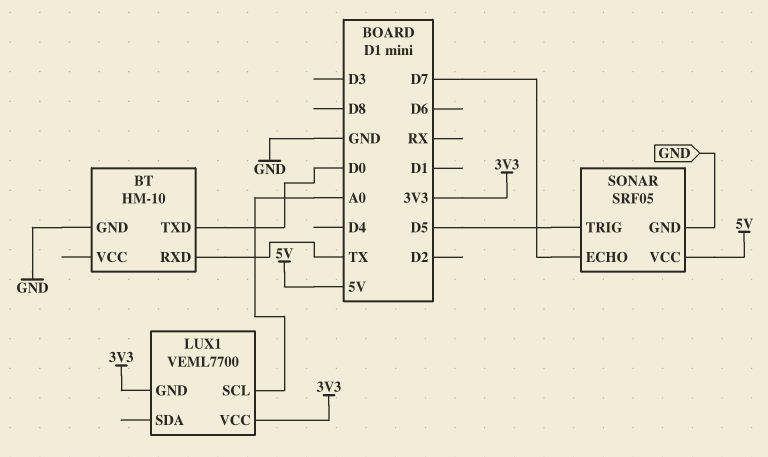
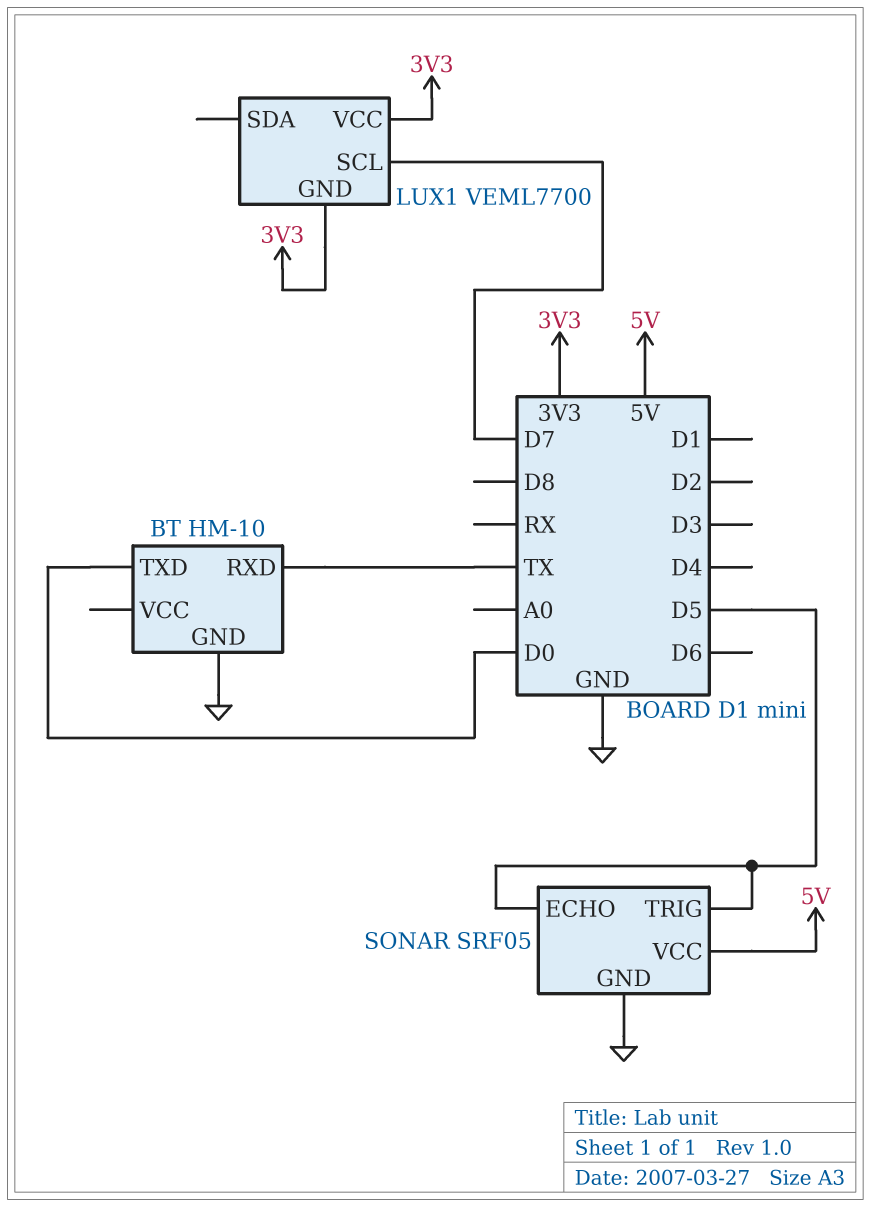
LUX1 pin SCL: A0 -> D7
SONAR pin ECHO: D7 -> D5

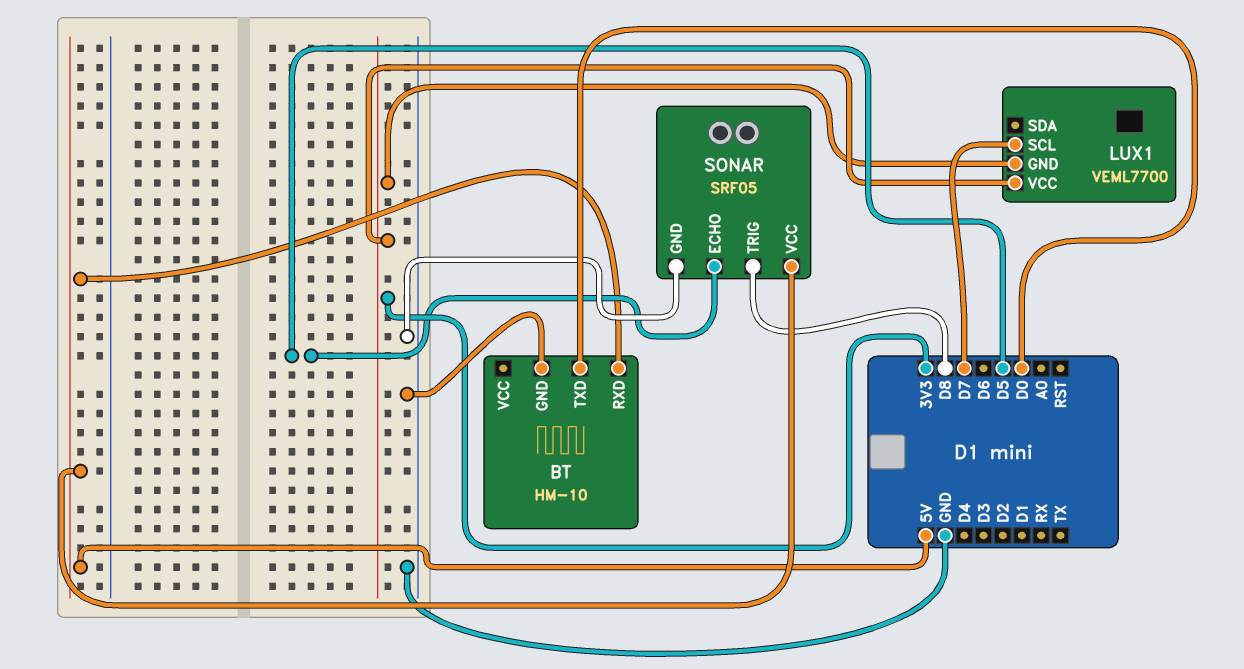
BT pin RXD: TX -> 5V
SONAR pin TRIG: D5 -> D8

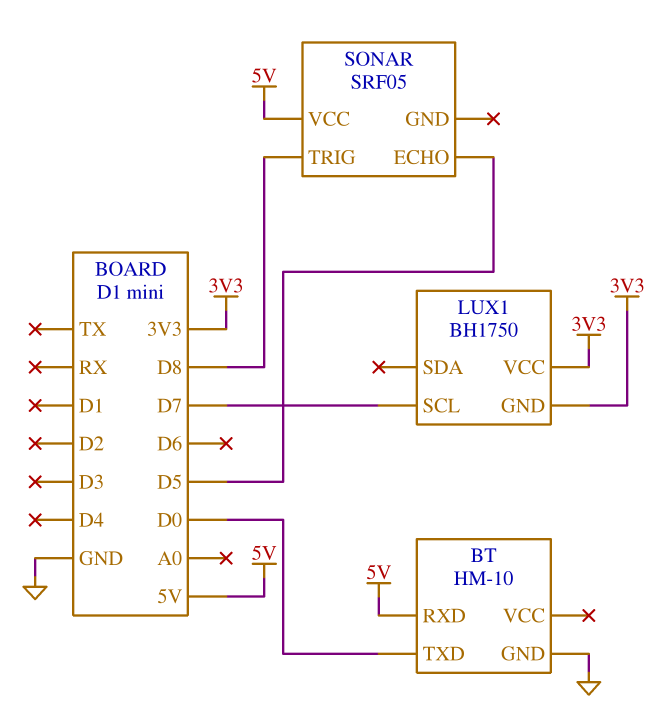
LUX1: VEML7700 -> BH1750
SONAR pin GND: GND -> none

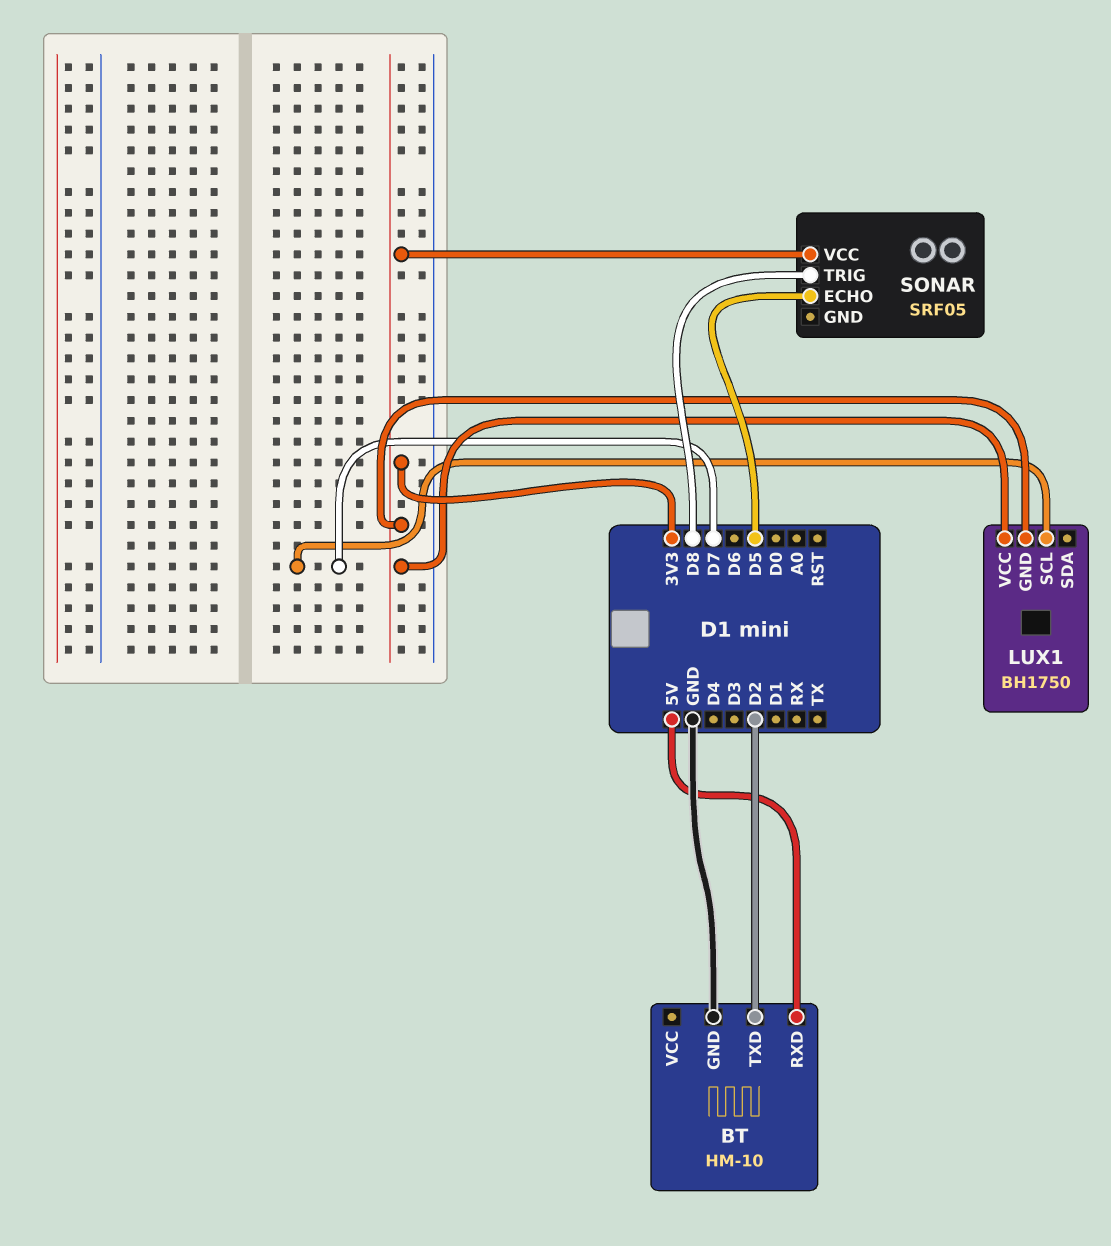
BT pin TXD: D0 -> D2
SONAR pin VCC: 5V -> 3V3

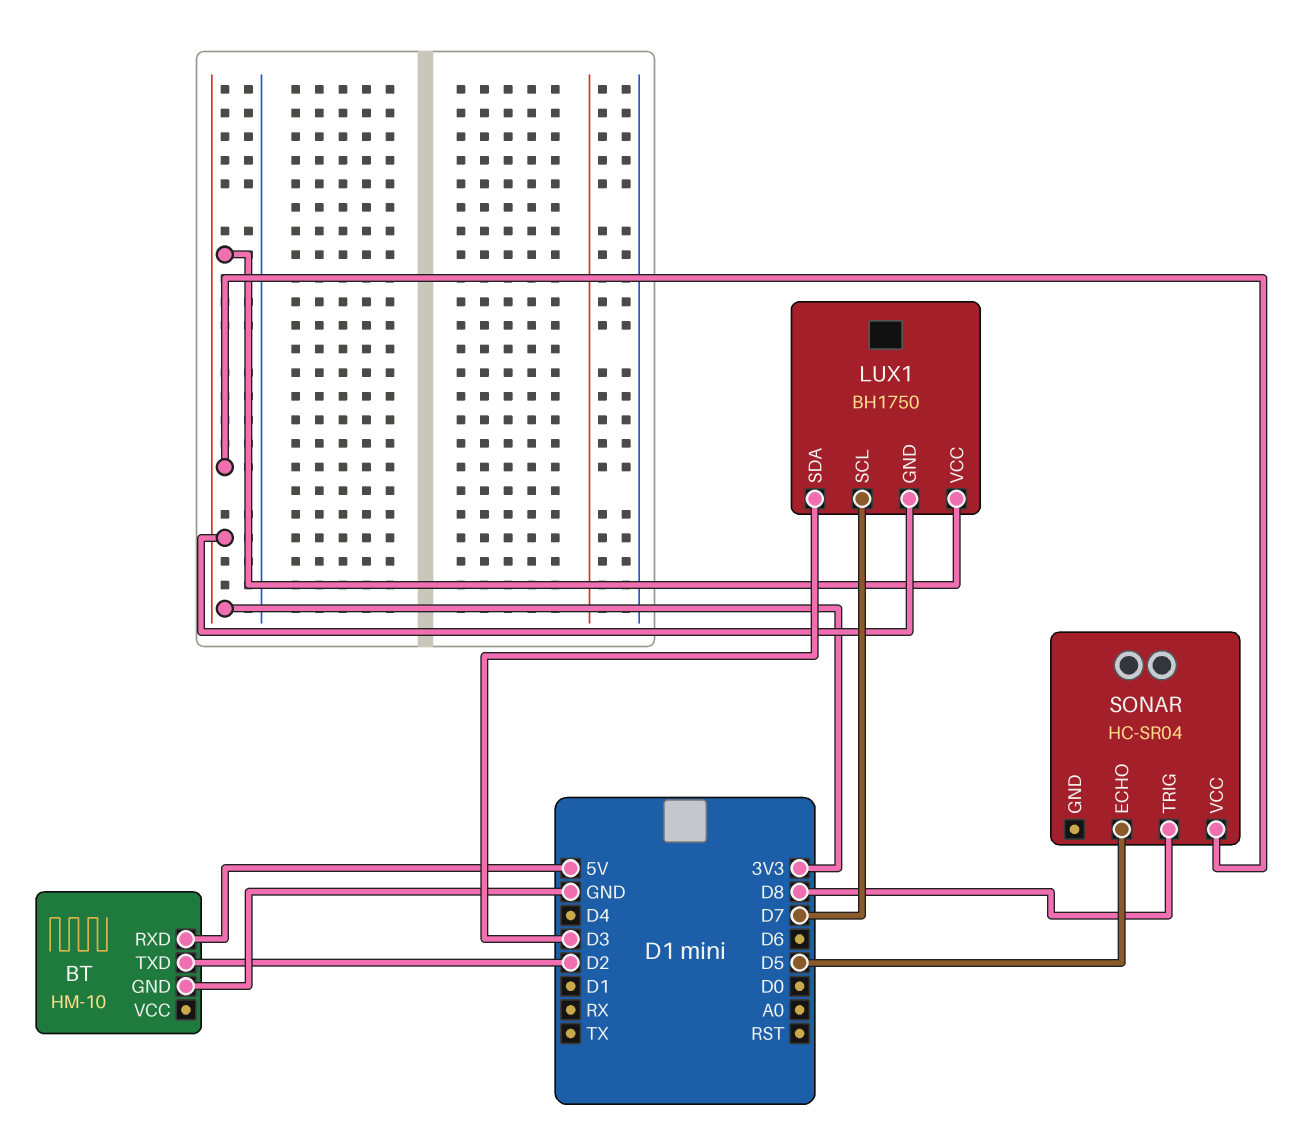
LUX1 pin SDA: none -> D3
SONAR: SRF05 -> HC-SR04

